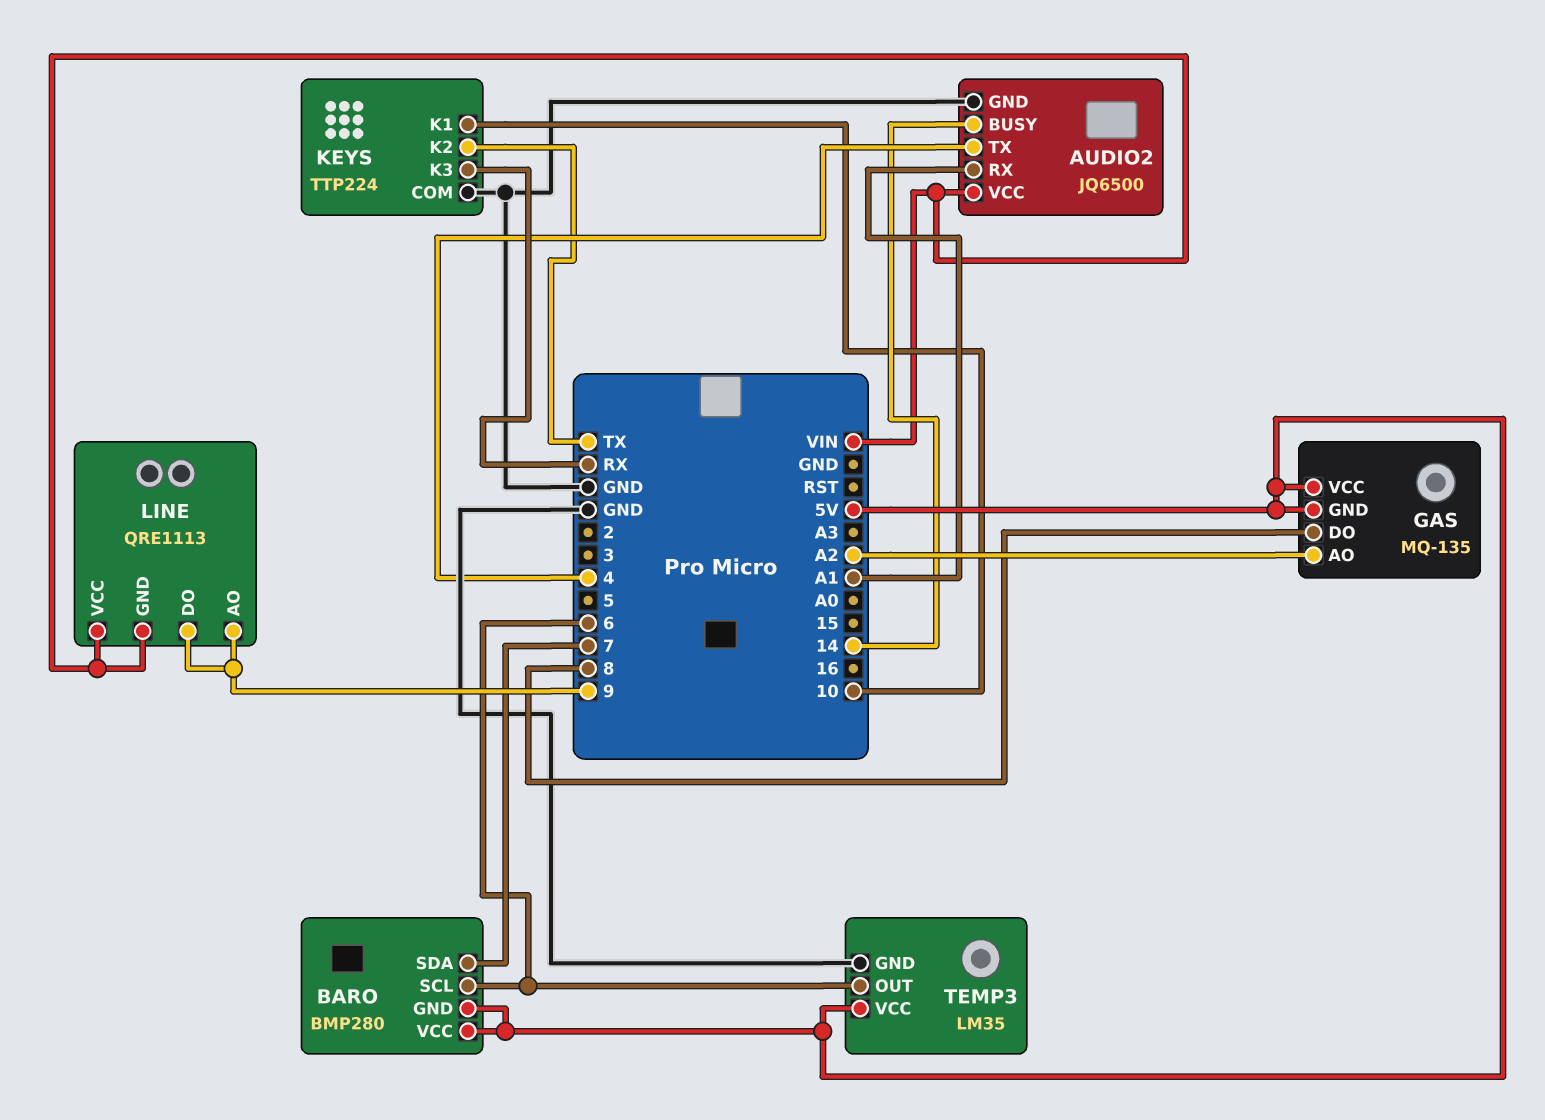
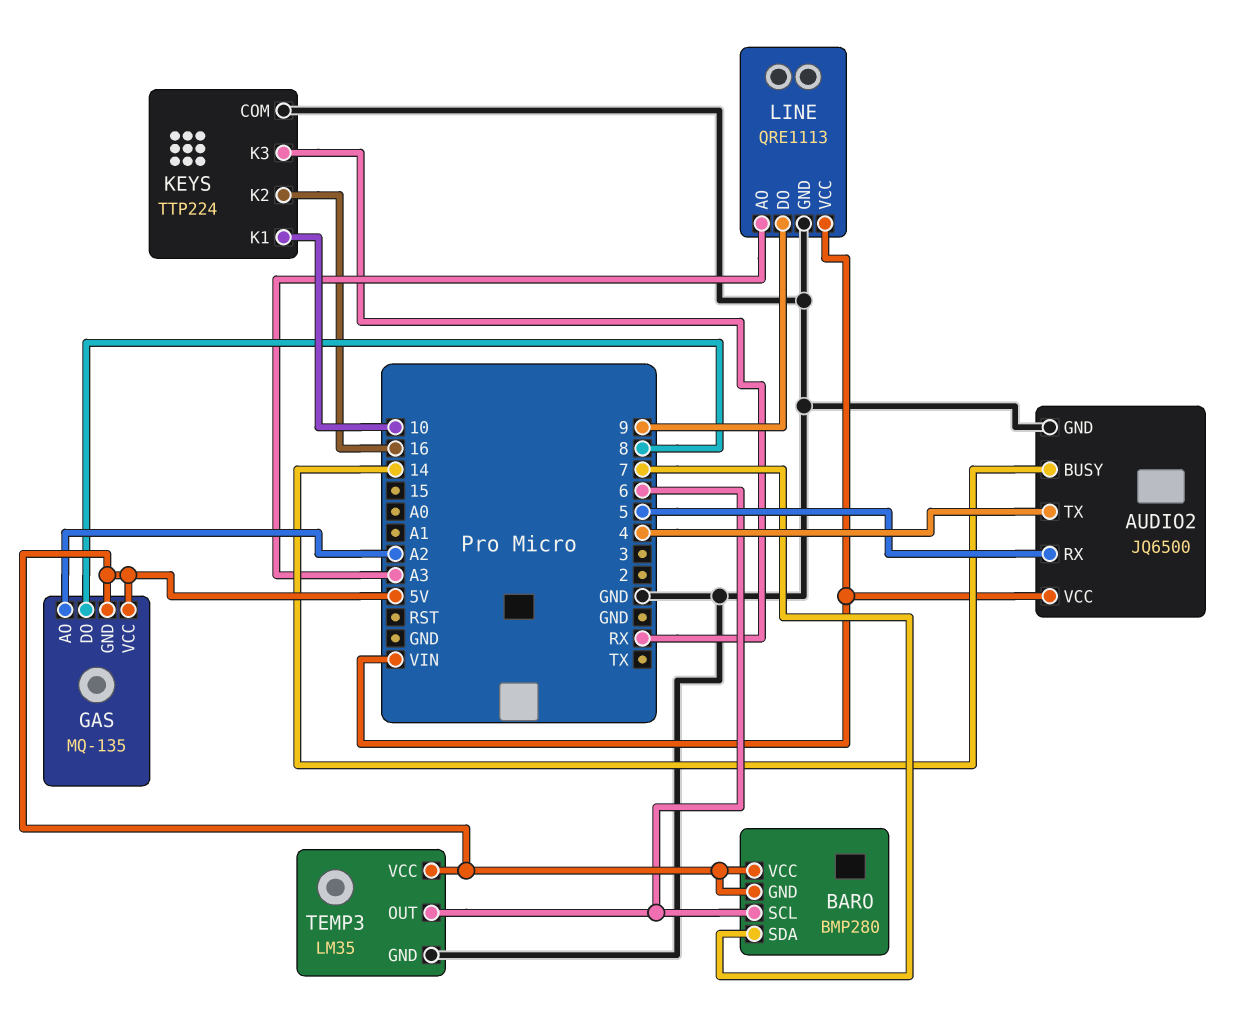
AUDIO2 pin RX: A1 -> 5
KEYS pin K2: TX -> 16
LINE pin AO: 9 -> A3
LINE pin GND: VIN -> GND

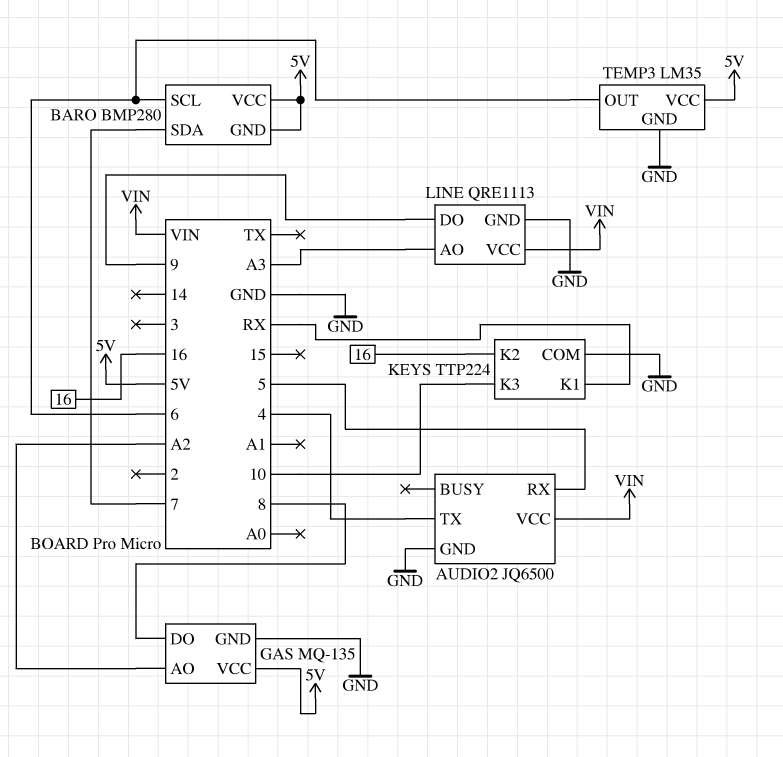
AUDIO2 pin BUSY: 14 -> none
GAS pin GND: 5V -> GND
KEYS pin K1: 10 -> RX
KEYS pin K3: RX -> 10

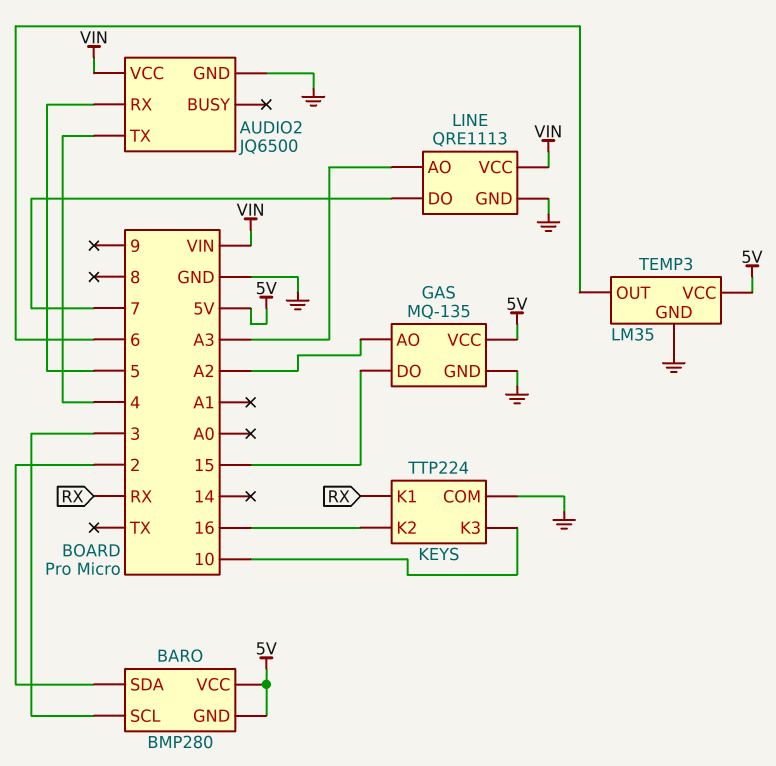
BARO pin SCL: 6 -> 3
BARO pin SDA: 7 -> 2
GAS pin DO: 8 -> 15
LINE pin DO: 9 -> 7

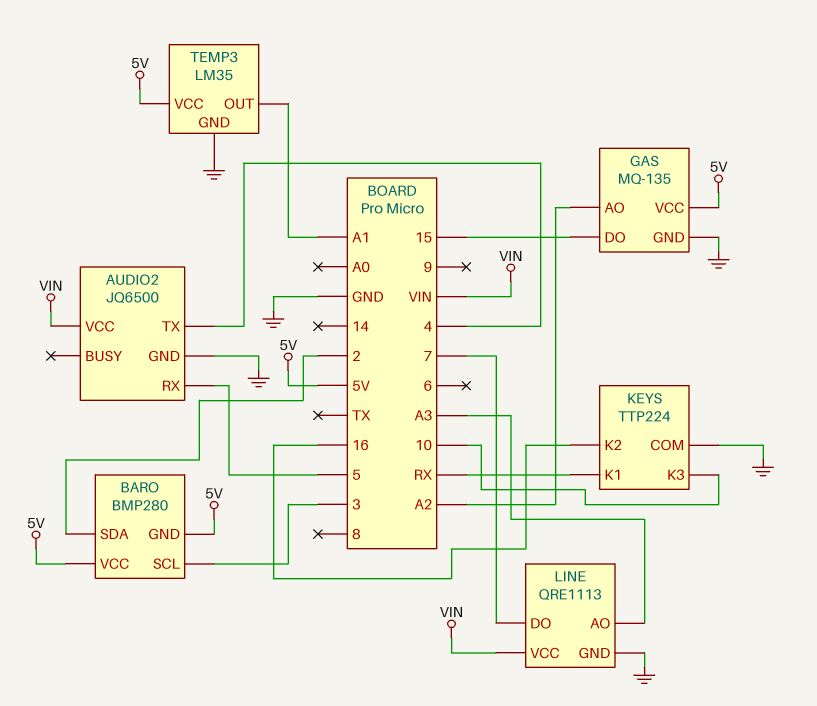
TEMP3 pin OUT: 6 -> A1

